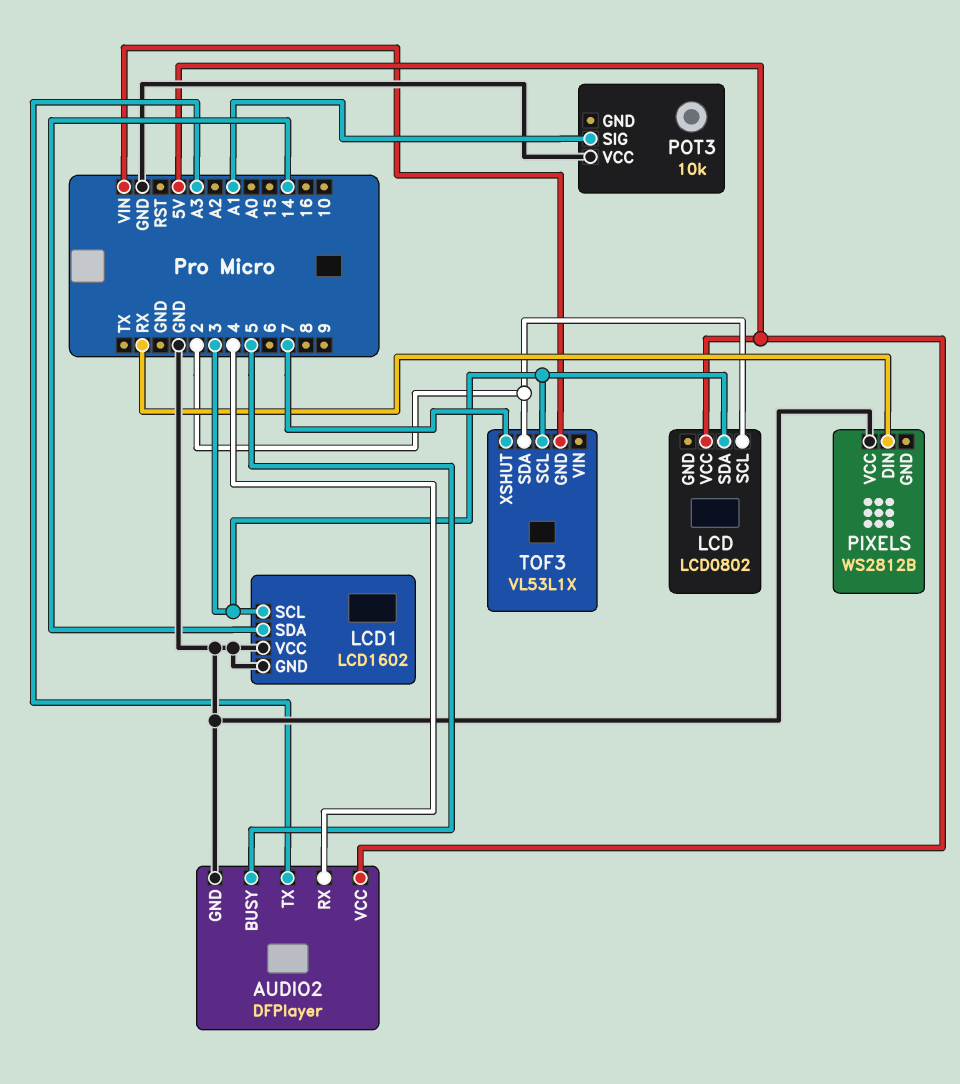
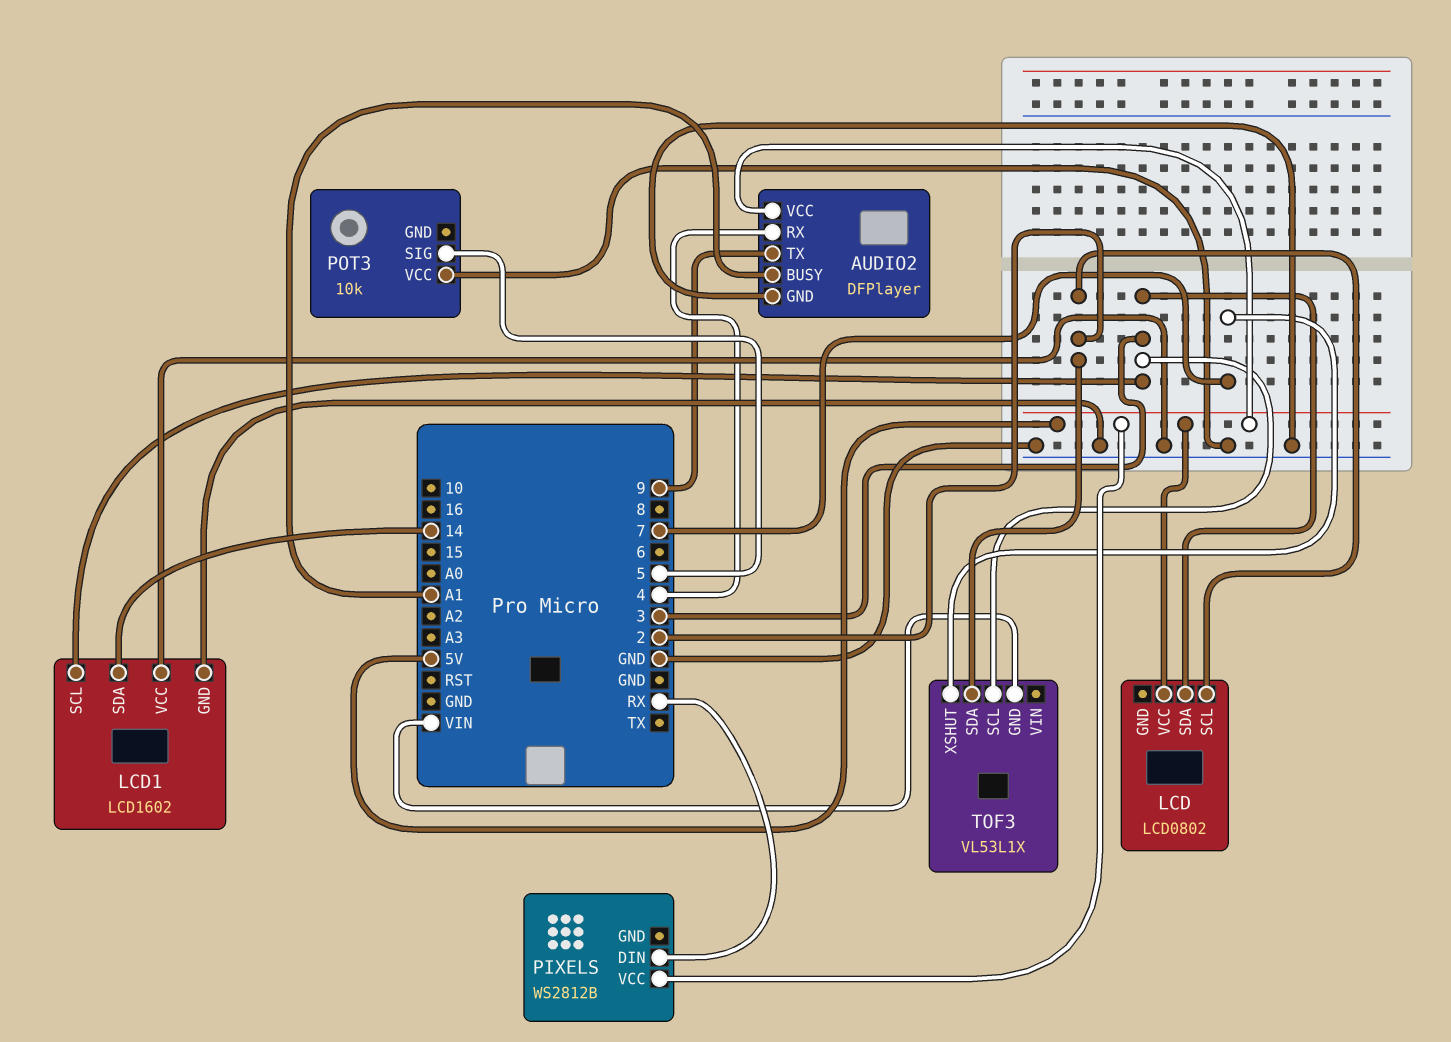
AUDIO2 pin BUSY: 5 -> A1
AUDIO2 pin TX: A3 -> 9
PIXELS pin VCC: GND -> 5V
POT3 pin SIG: A1 -> 5

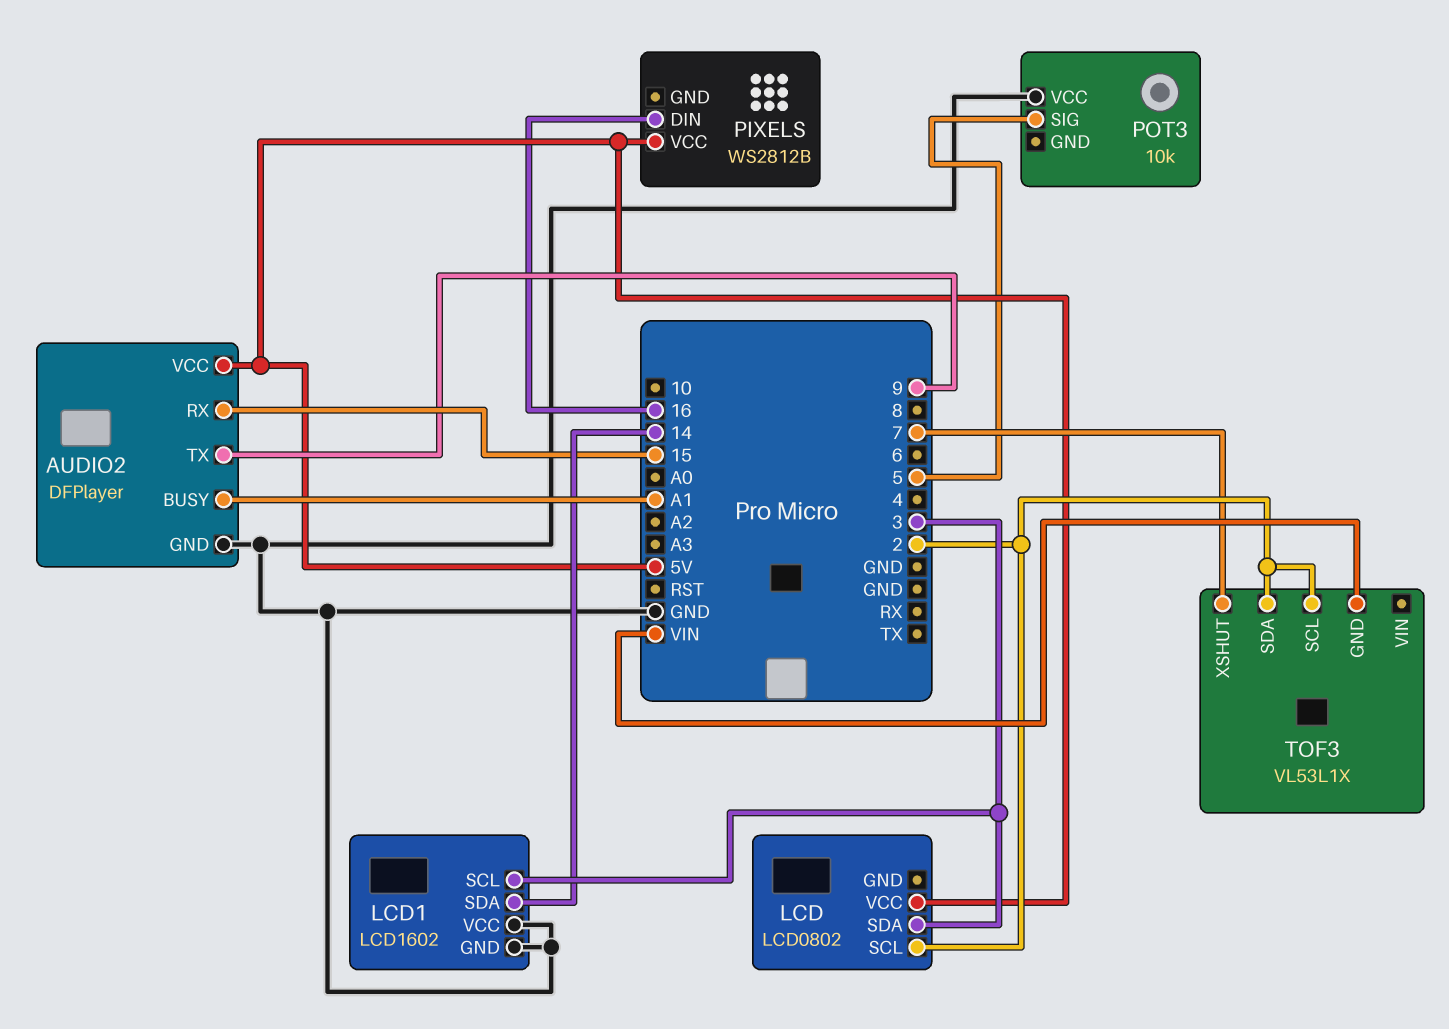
AUDIO2 pin RX: 4 -> 15
PIXELS pin DIN: RX -> 16
TOF3 pin SCL: 3 -> 2

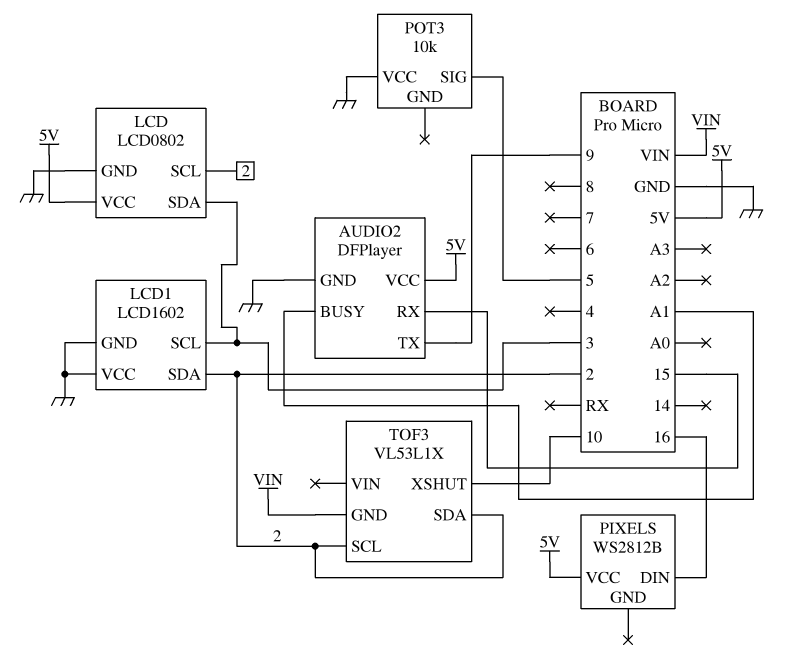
LCD pin GND: none -> GND
LCD1 pin SDA: 14 -> 2
TOF3 pin XSHUT: 7 -> 10

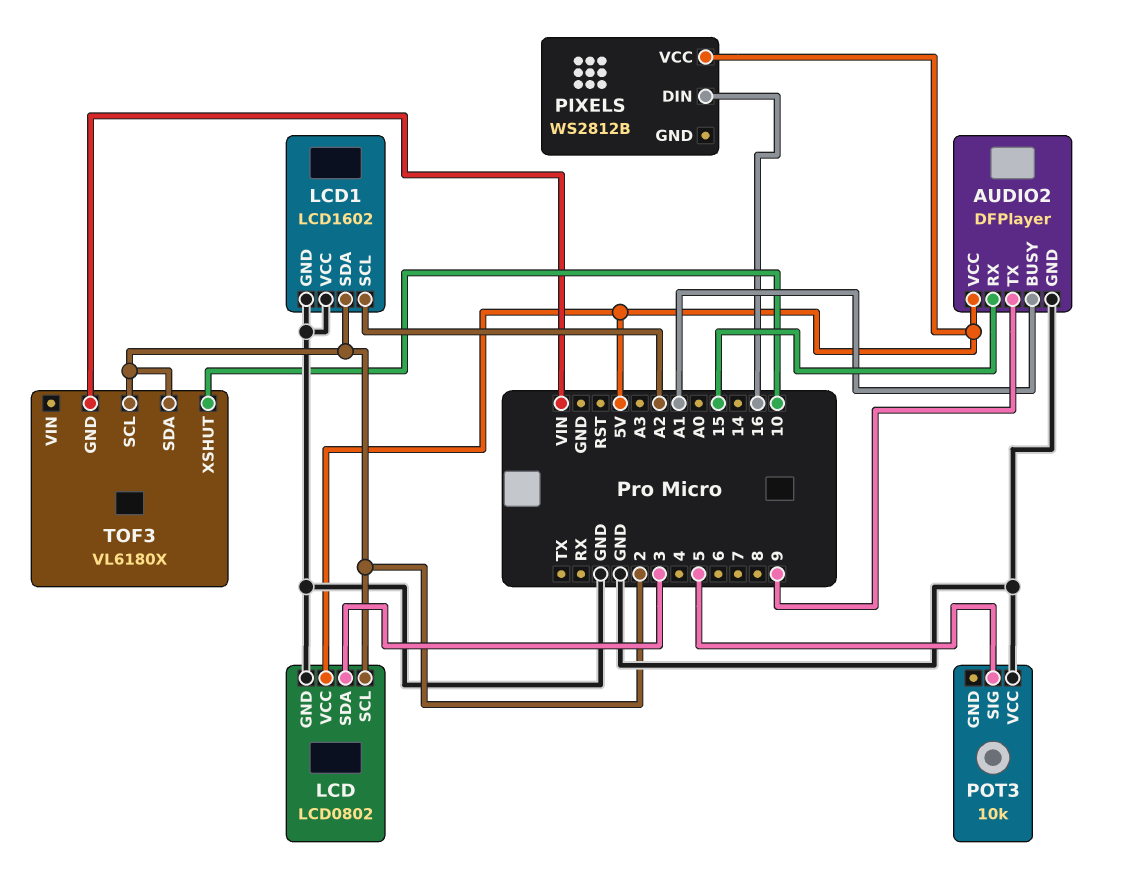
LCD1 pin SCL: 3 -> A2
TOF3: VL53L1X -> VL6180X

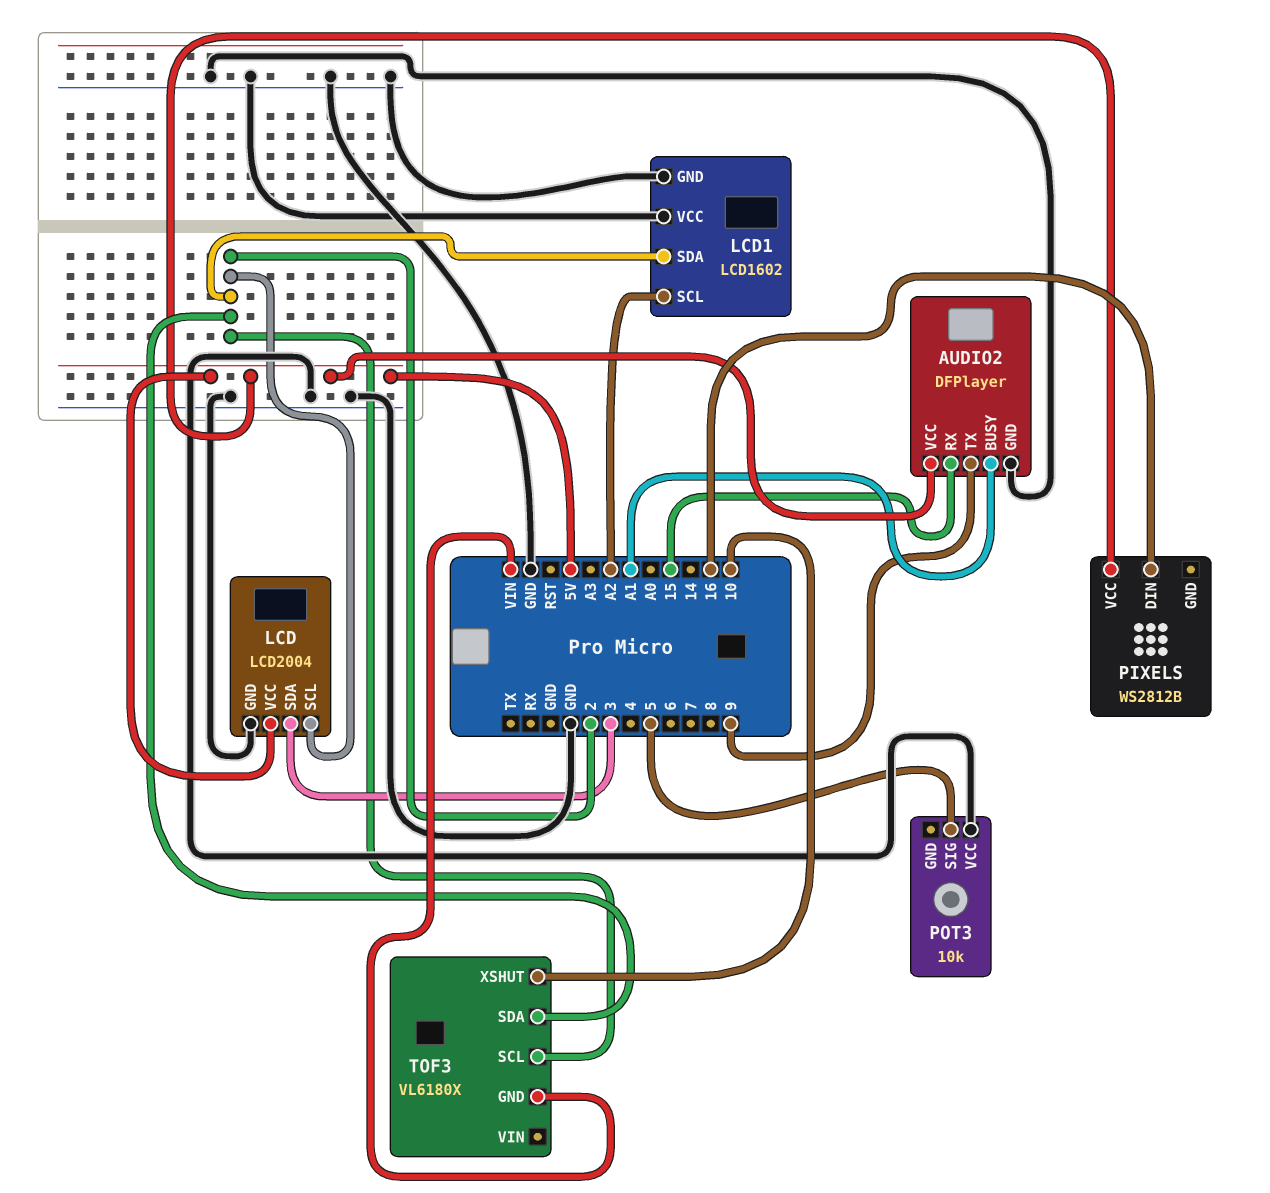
LCD: LCD0802 -> LCD2004

